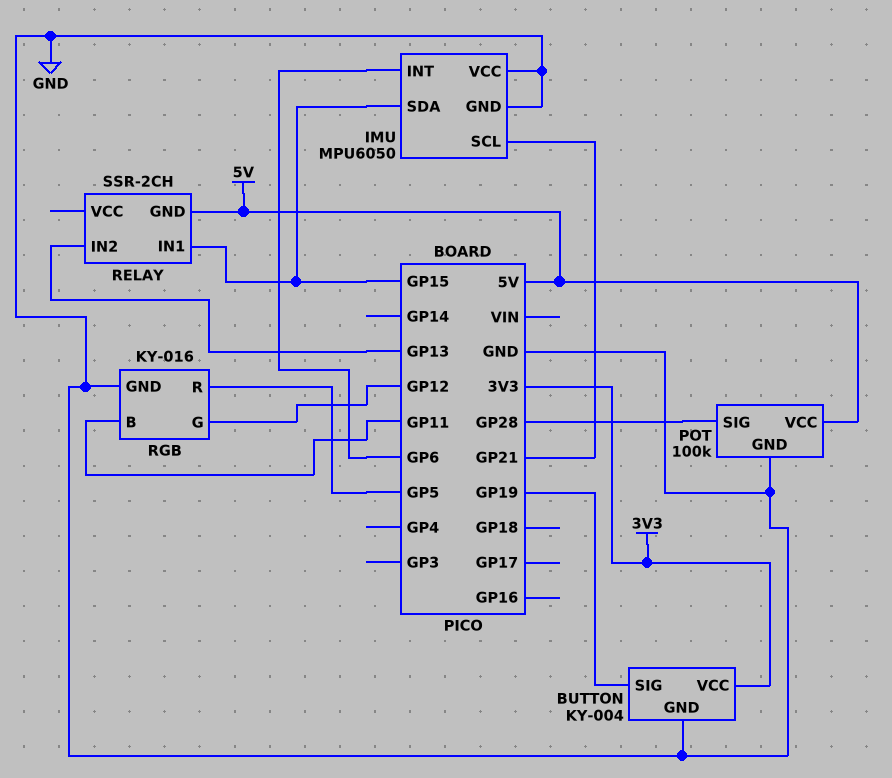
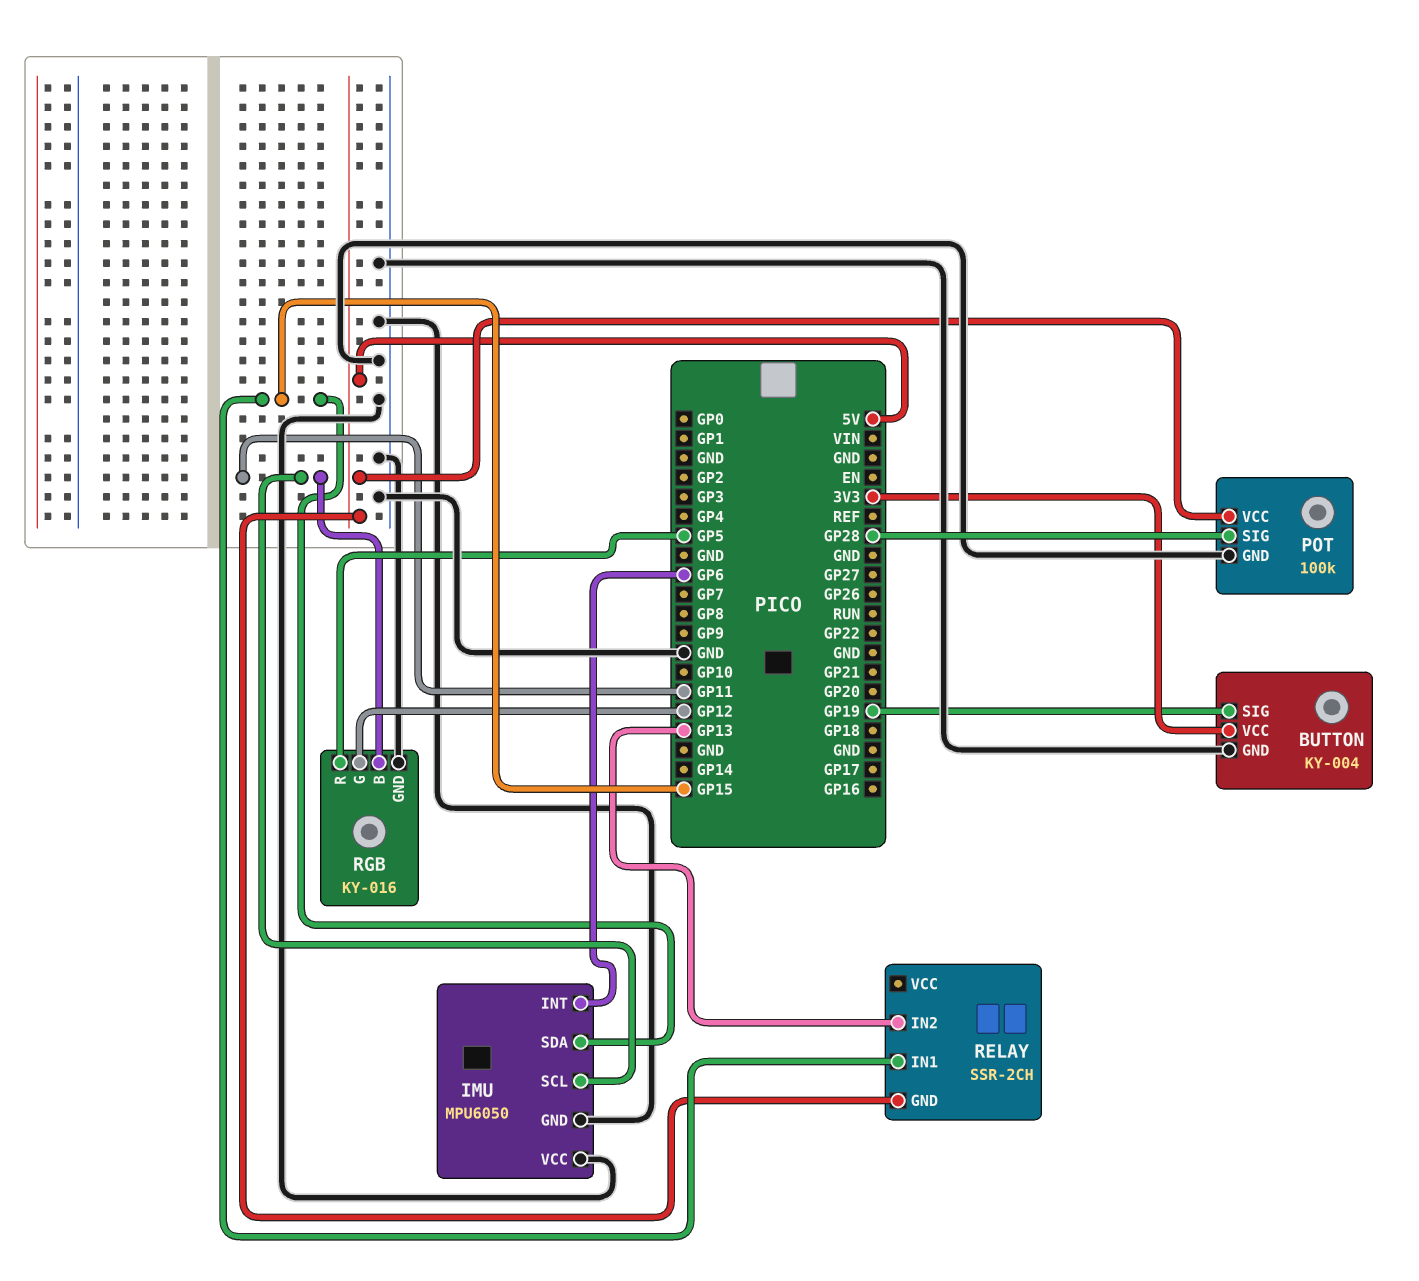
IMU pin SCL: GP21 -> GP11

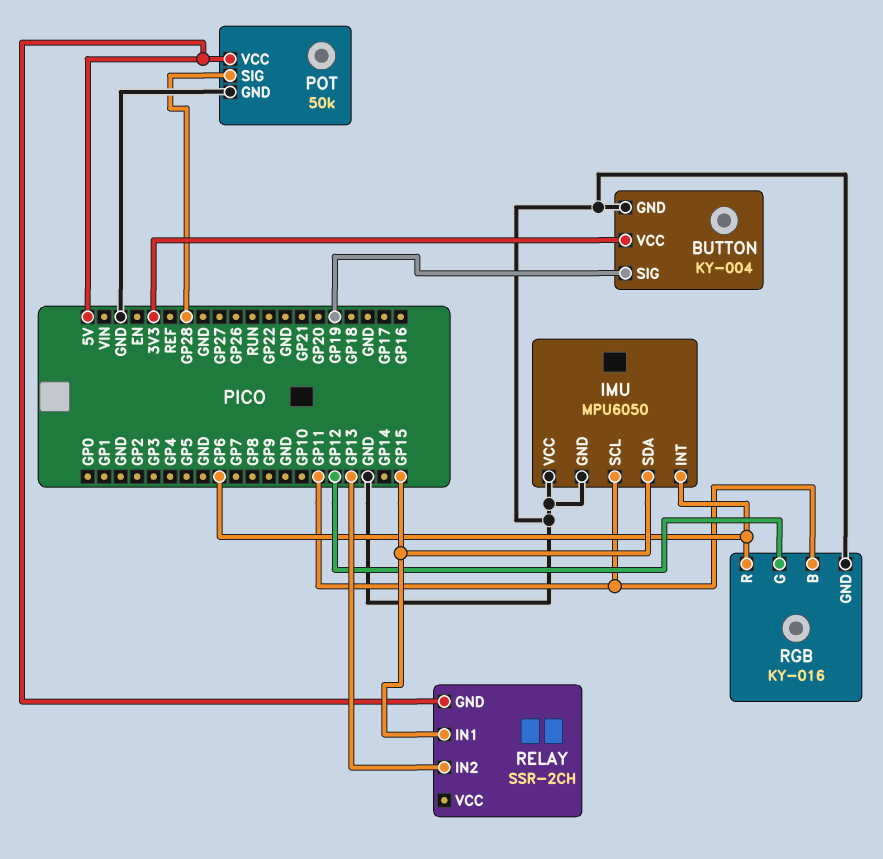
POT: 100k -> 50k
RGB pin R: GP5 -> GP6

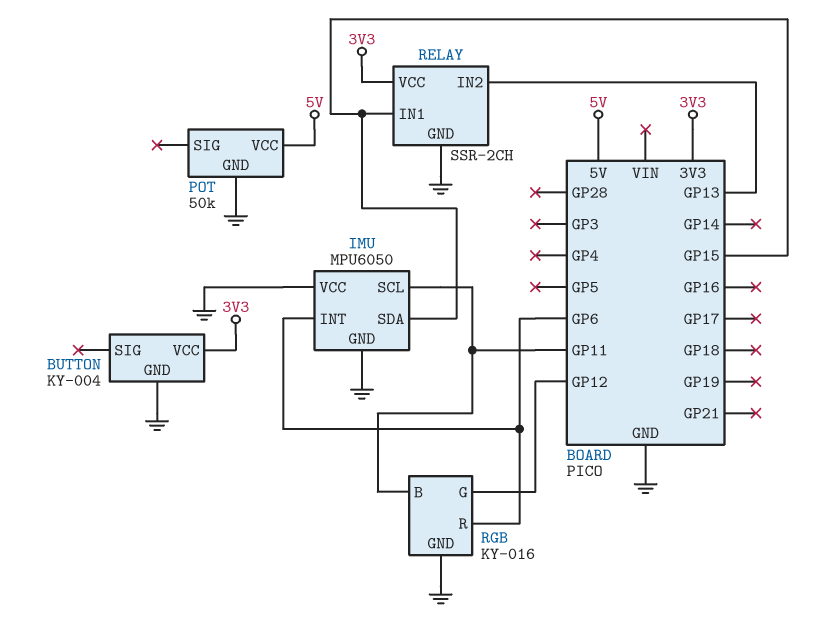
BUTTON pin SIG: GP19 -> none
POT pin SIG: GP28 -> none
RELAY pin GND: 5V -> GND
RELAY pin VCC: none -> 3V3

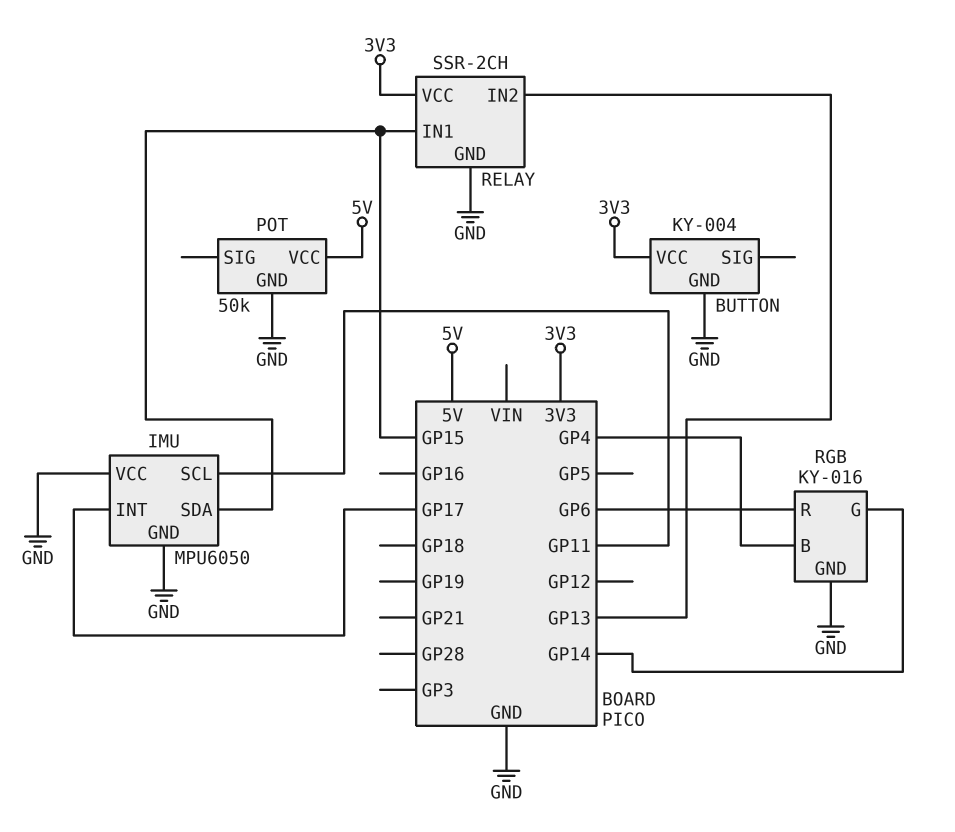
IMU pin INT: GP6 -> GP17
RGB pin B: GP11 -> GP4
RGB pin G: GP12 -> GP14

